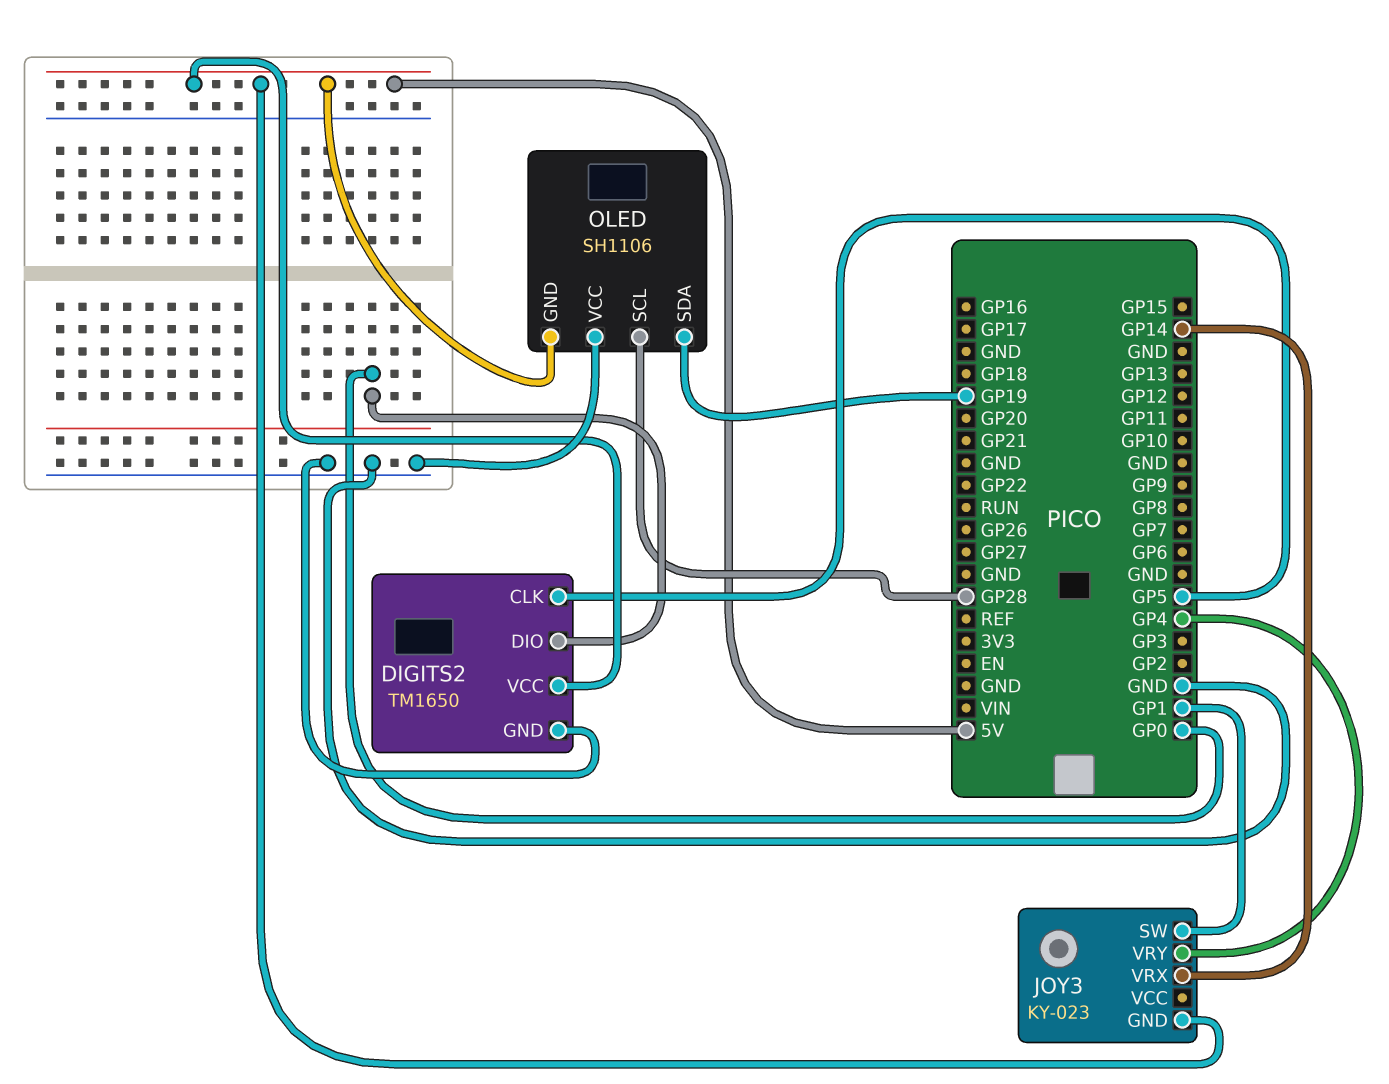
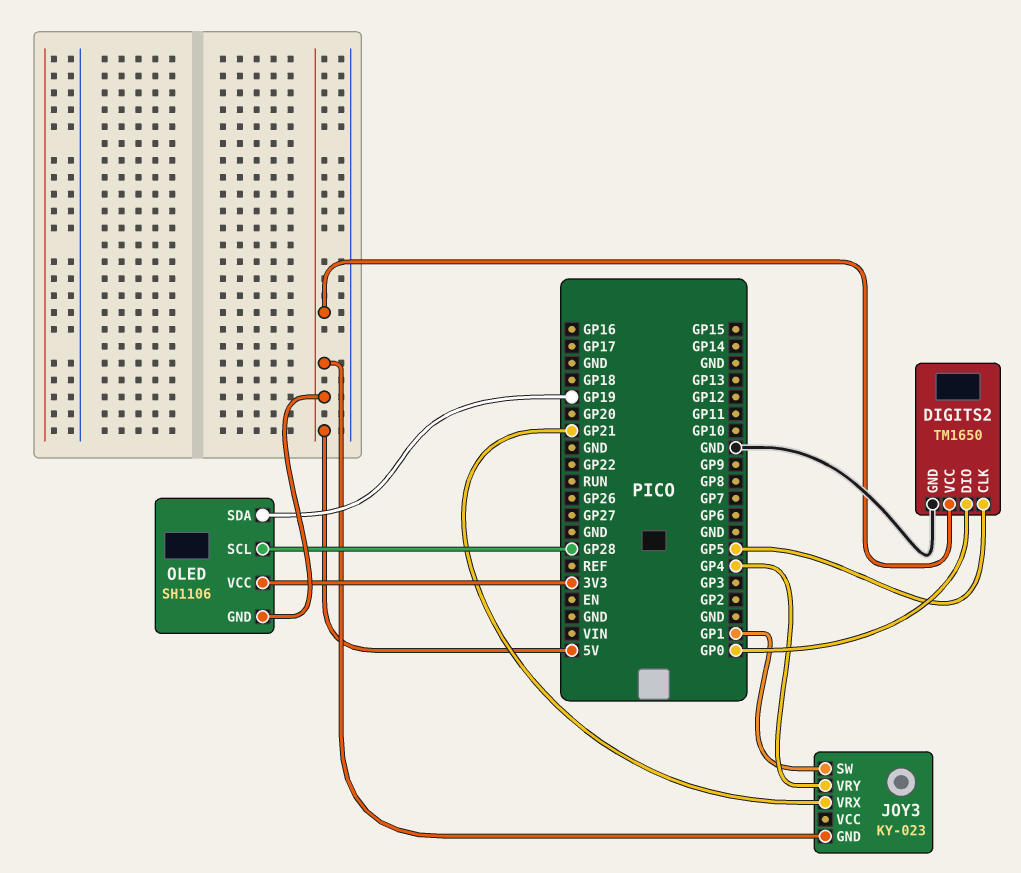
JOY3 pin VRX: GP14 -> GP21
OLED pin VCC: GND -> 3V3

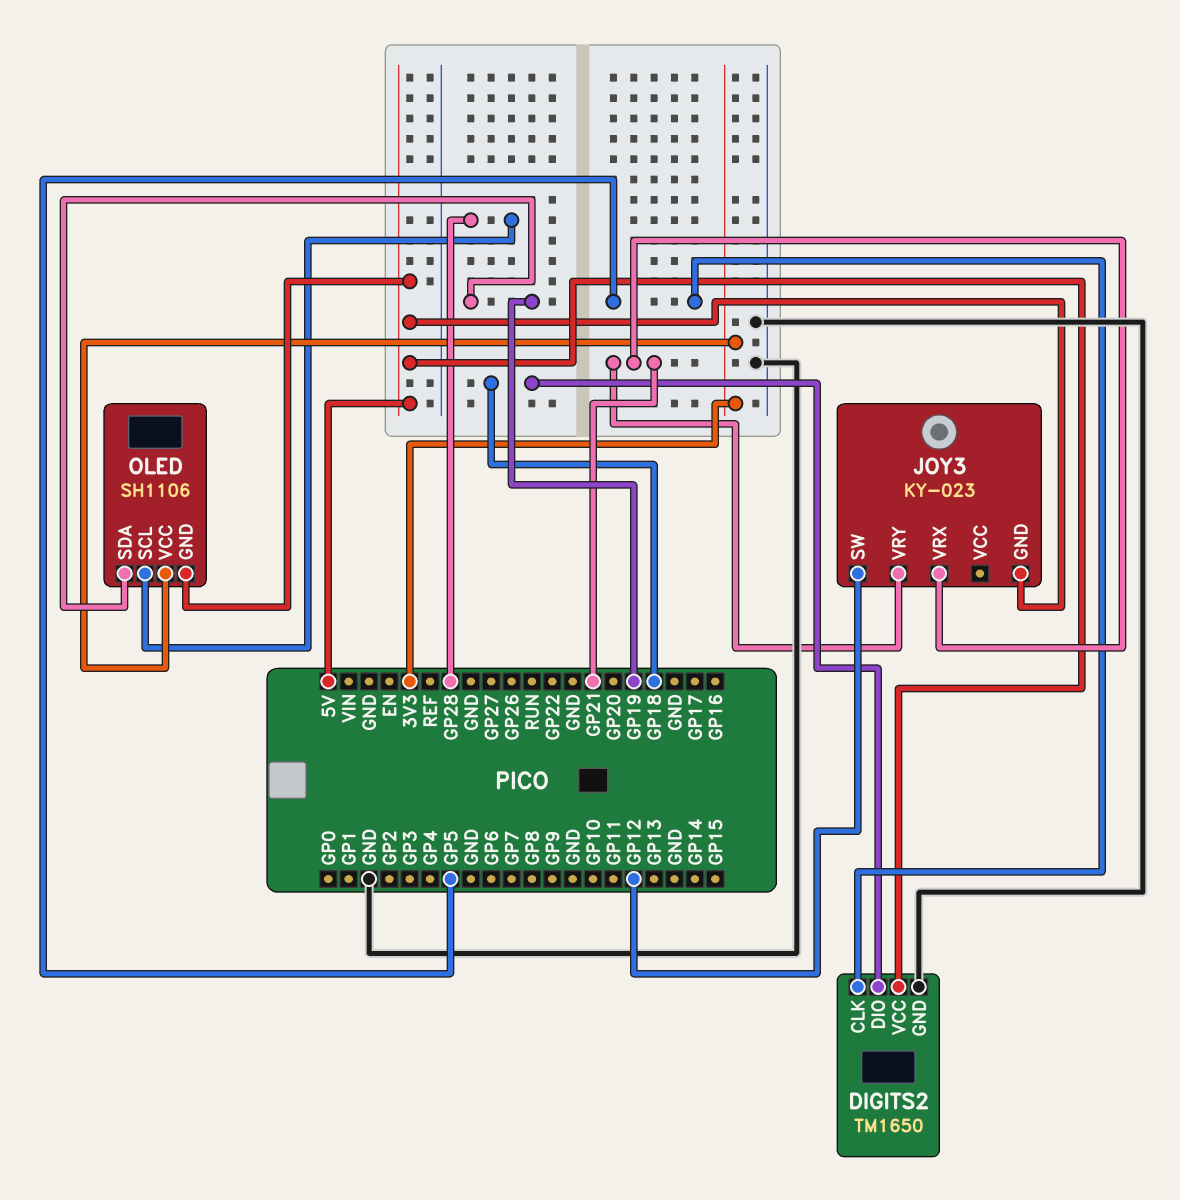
DIGITS2 pin DIO: GP0 -> GP18
JOY3 pin SW: GP1 -> GP12
JOY3 pin VRY: GP4 -> GP21

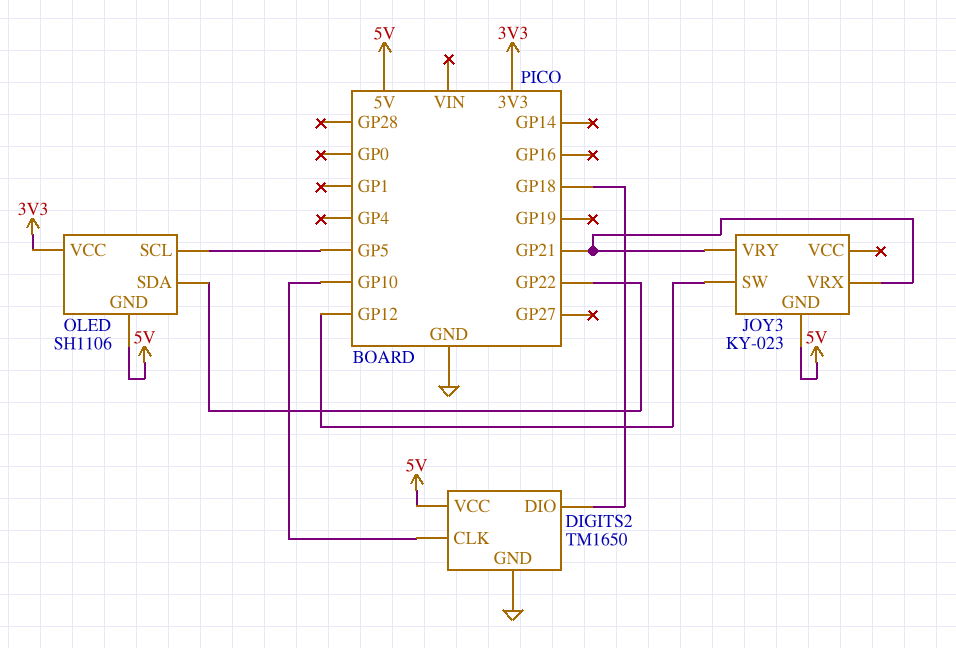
DIGITS2 pin CLK: GP5 -> GP10
OLED pin SCL: GP28 -> GP5
OLED pin SDA: GP19 -> GP22

